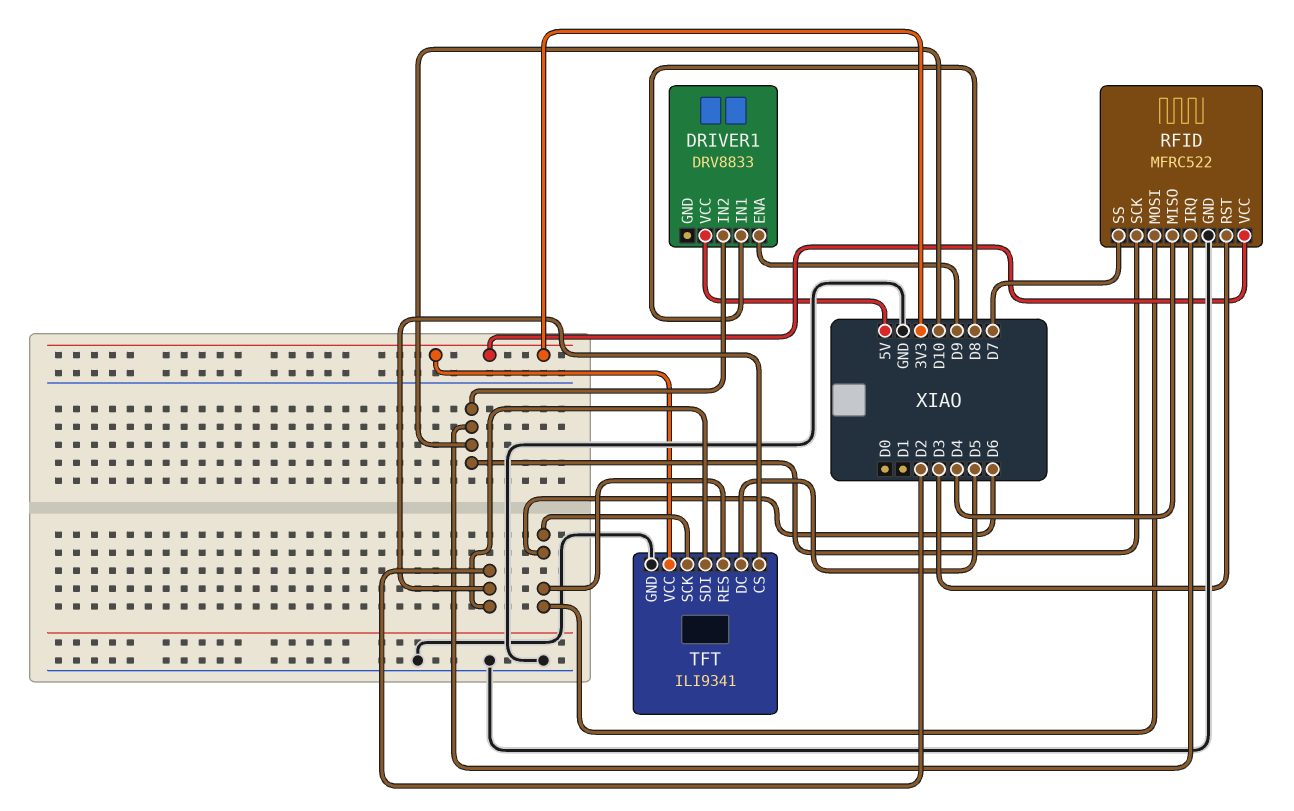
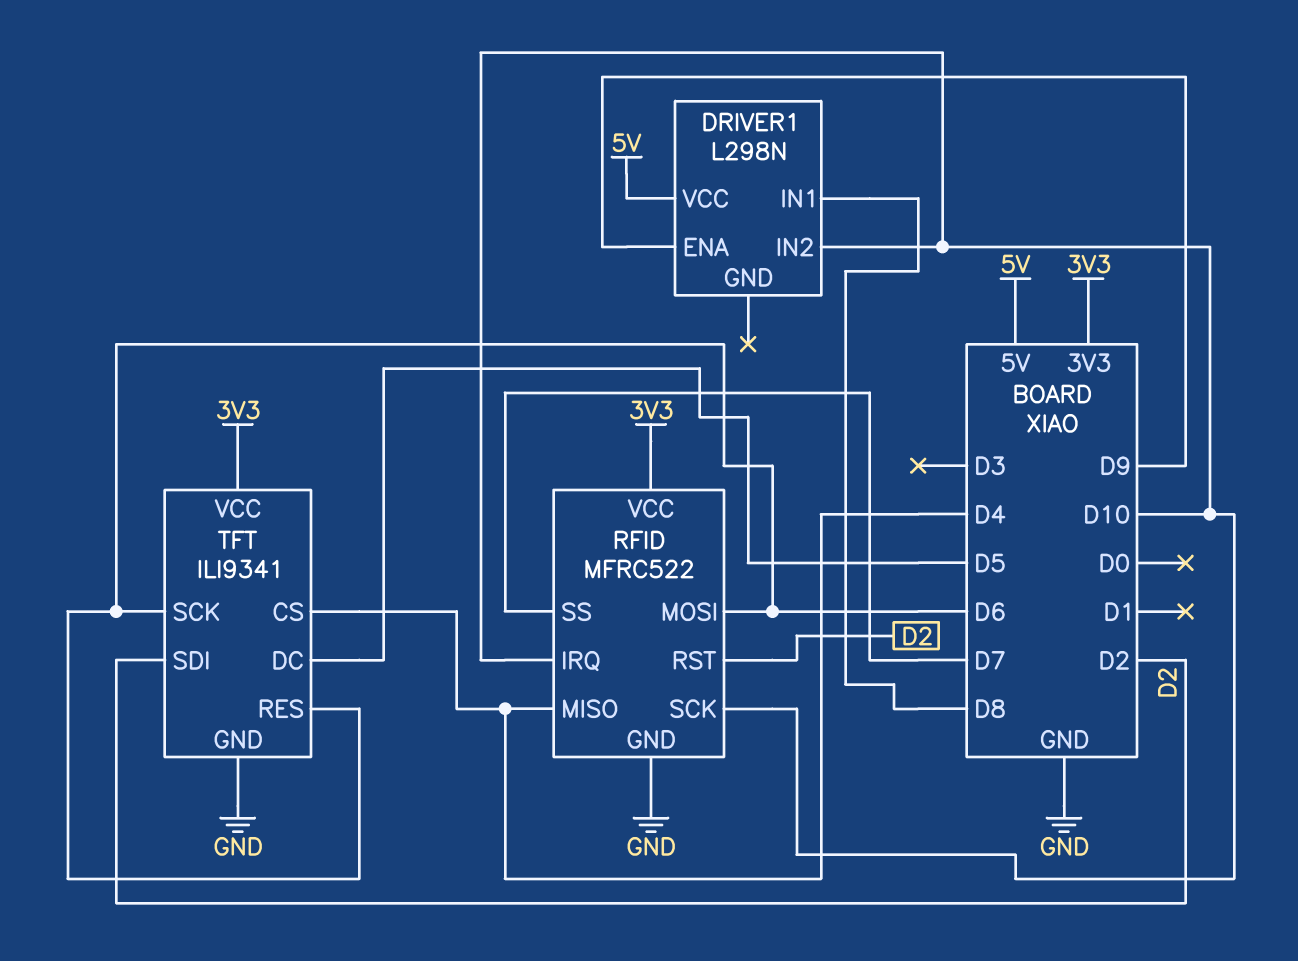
DRIVER1: DRV8833 -> L298N
RFID pin RST: D3 -> D2
TFT pin CS: D2 -> D4

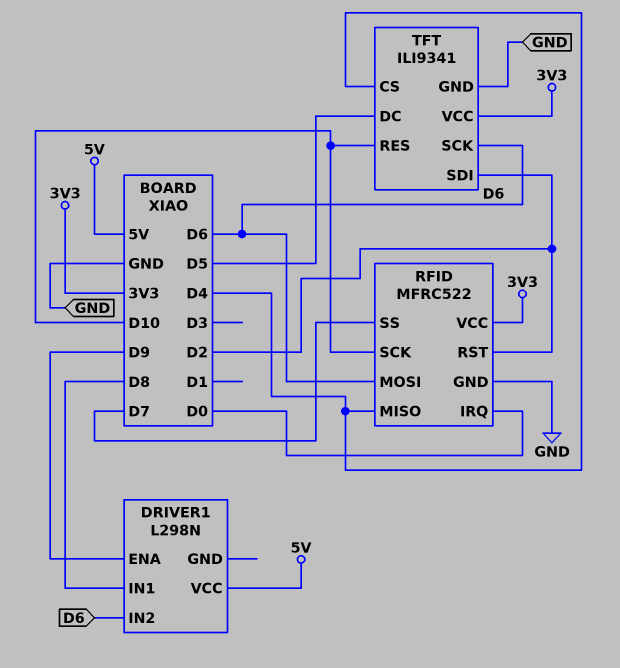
DRIVER1 pin IN2: D10 -> D6
RFID pin IRQ: D10 -> D0
TFT pin RES: D6 -> D10

